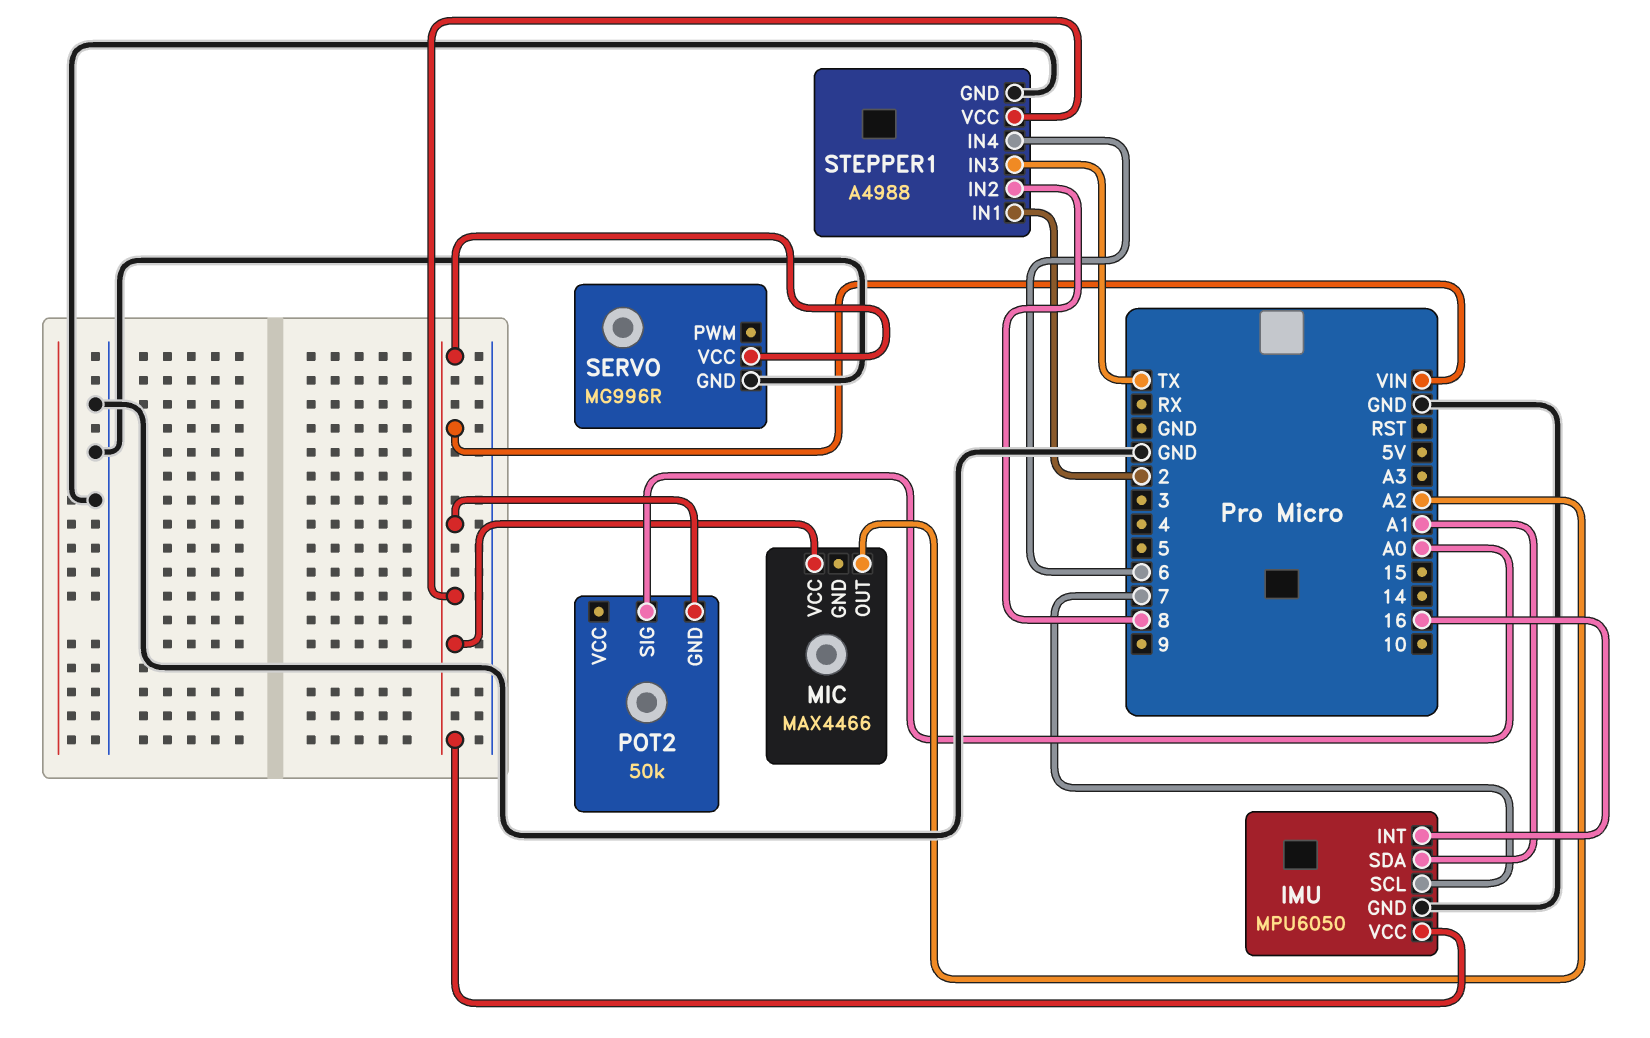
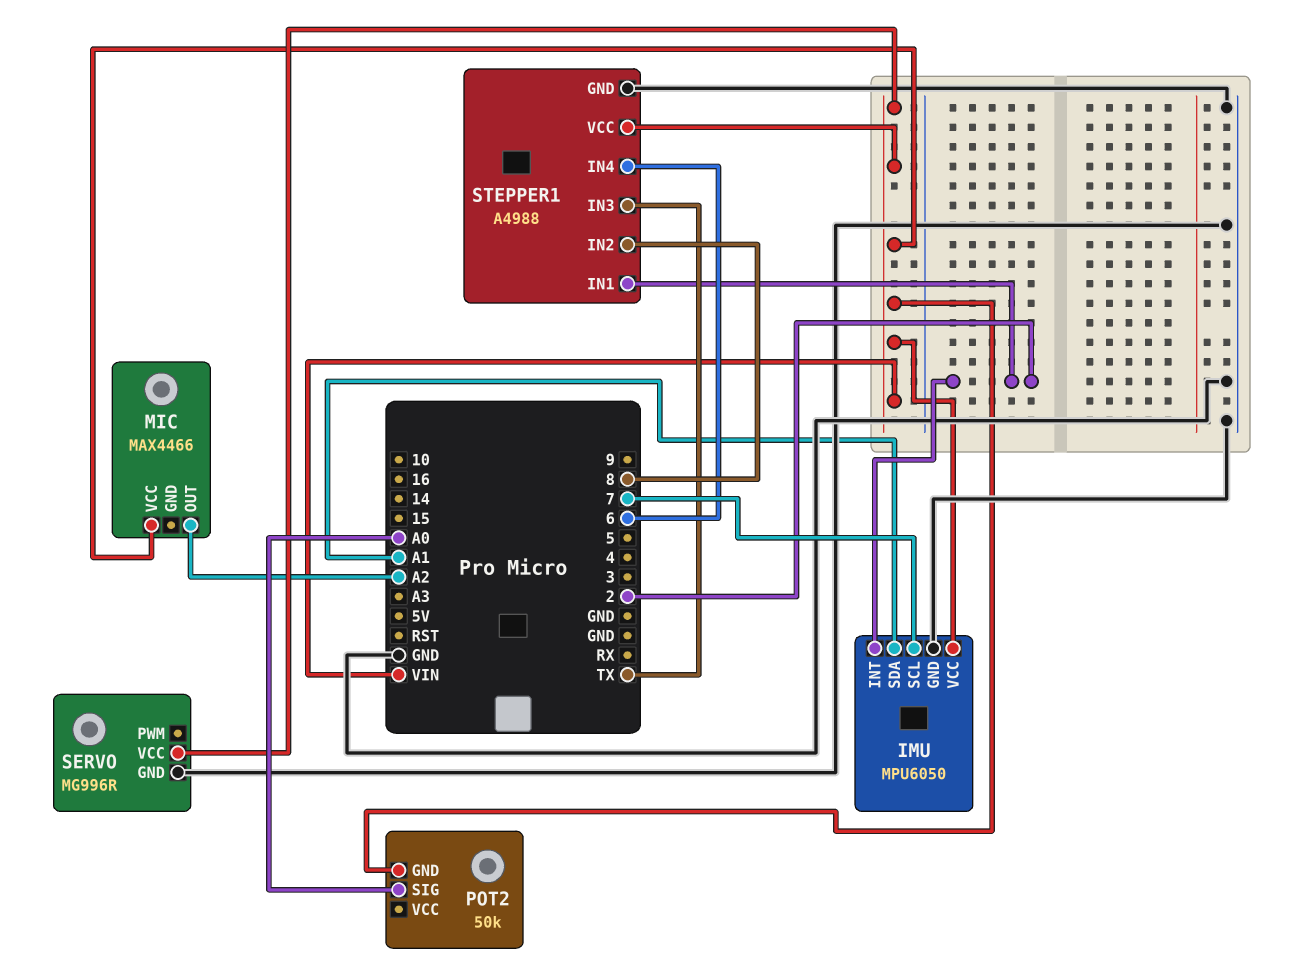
IMU pin INT: 16 -> 2

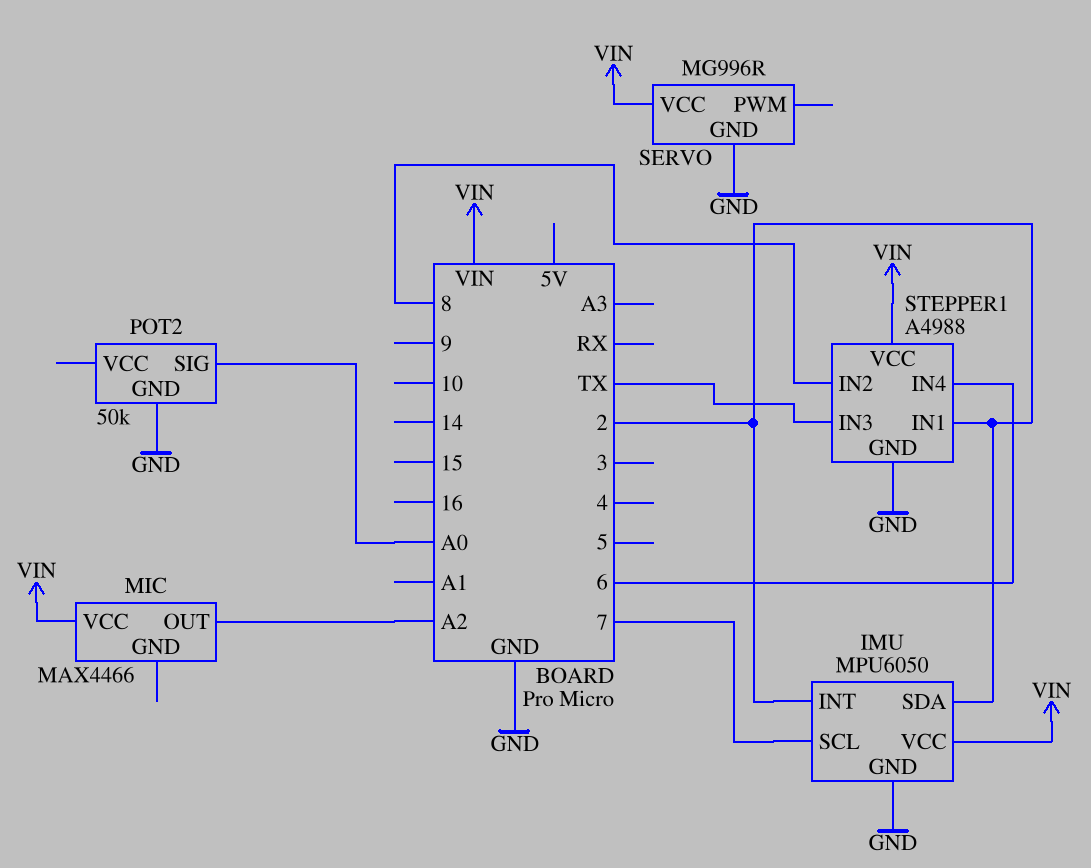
IMU pin SDA: A1 -> 2
POT2 pin GND: VIN -> GND

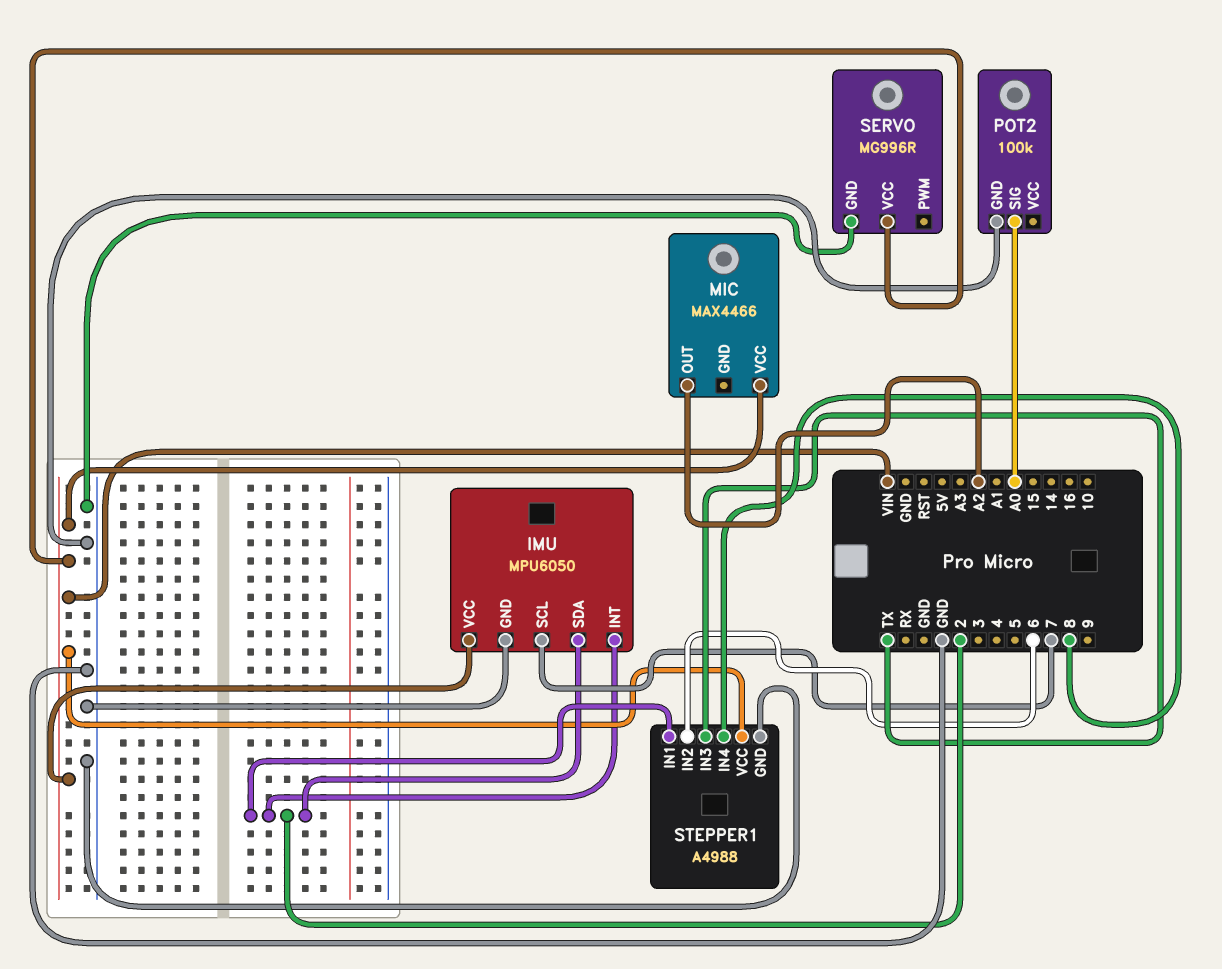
POT2: 50k -> 100k
STEPPER1 pin IN2: 8 -> 6
STEPPER1 pin IN4: 6 -> 8

